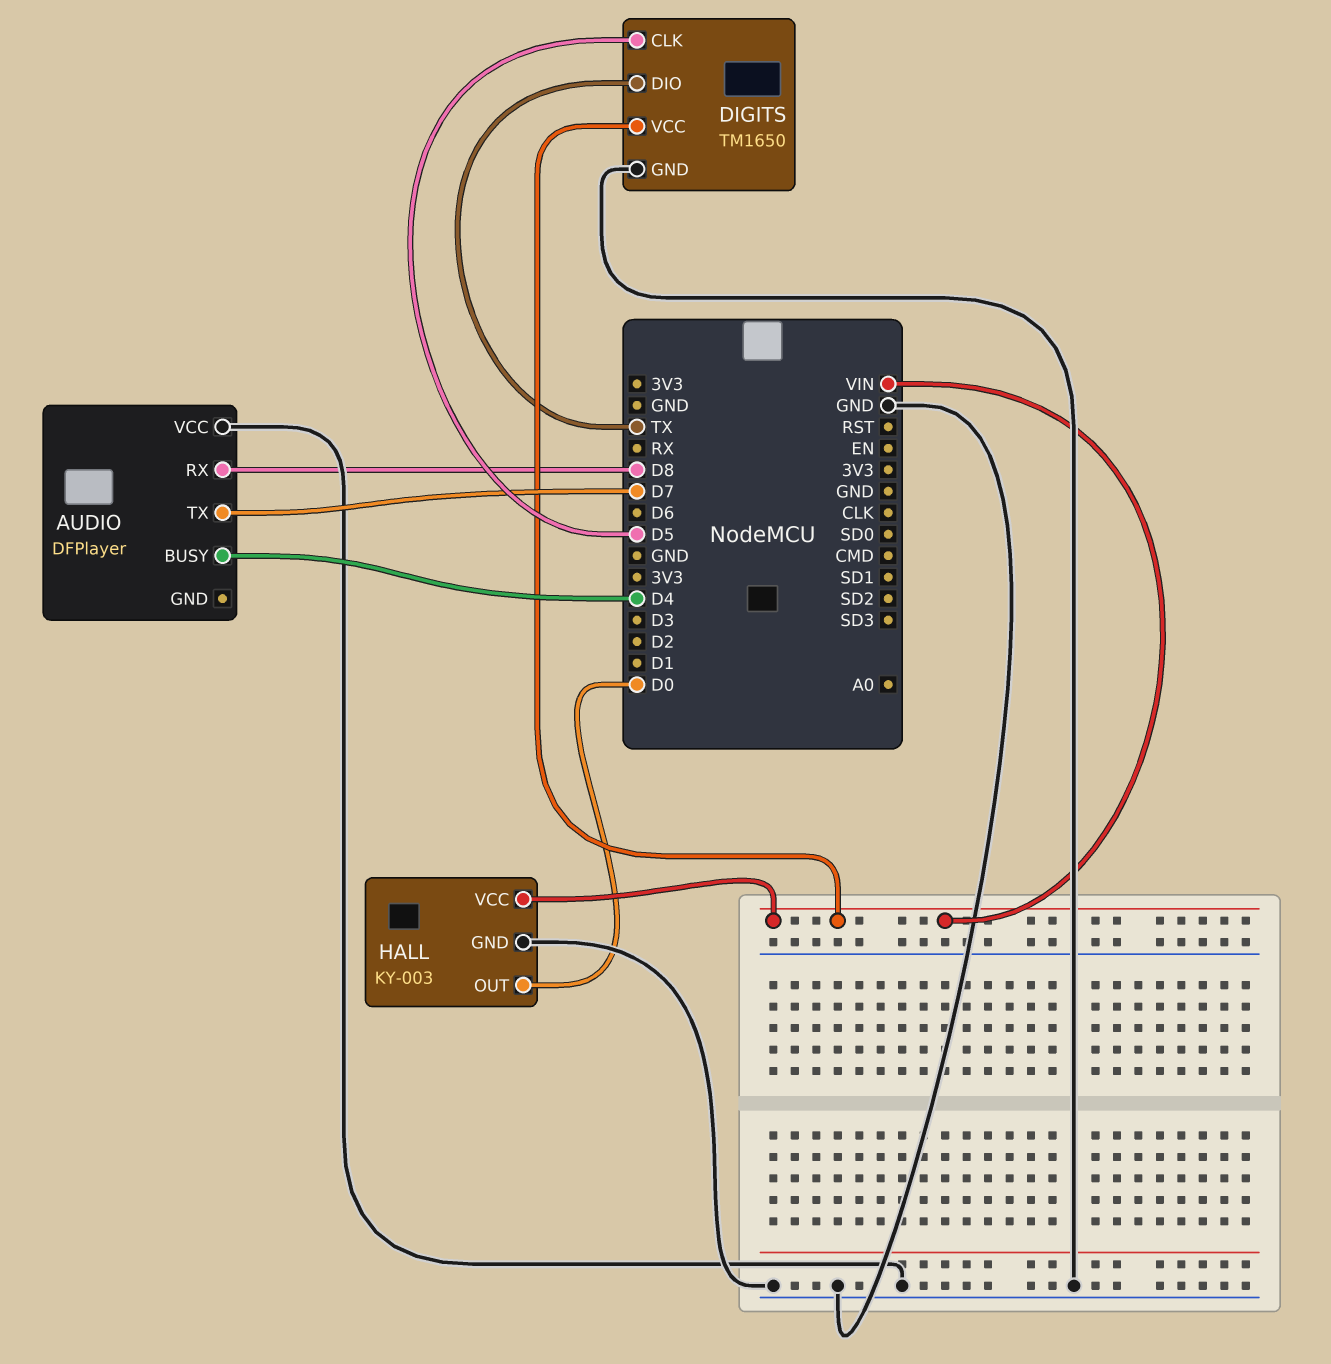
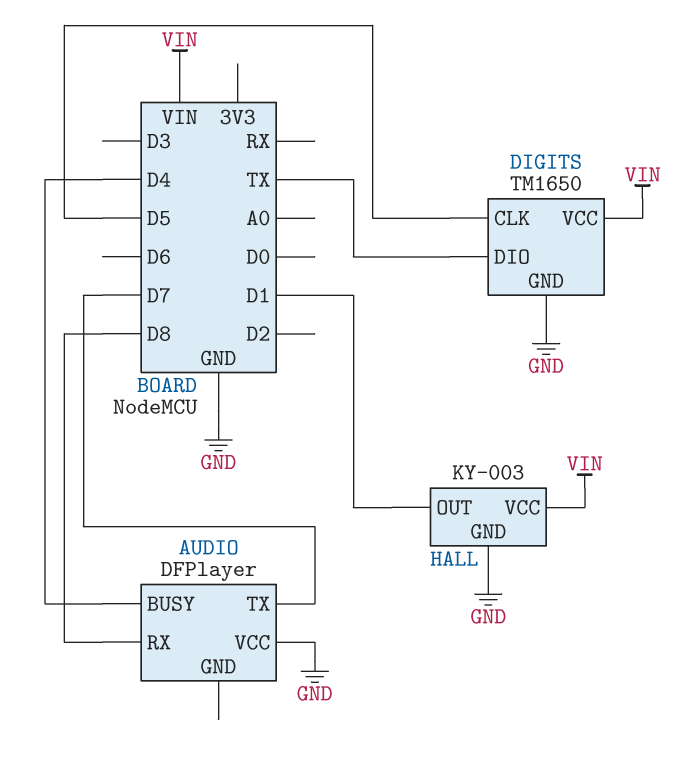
HALL pin OUT: D0 -> D1

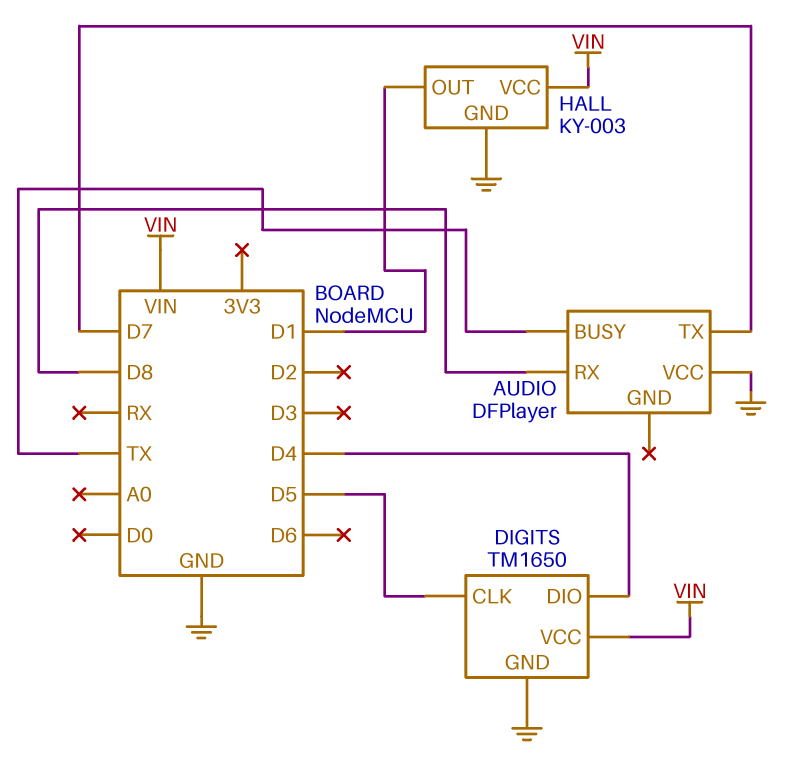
AUDIO pin BUSY: D4 -> TX
DIGITS pin DIO: TX -> D4

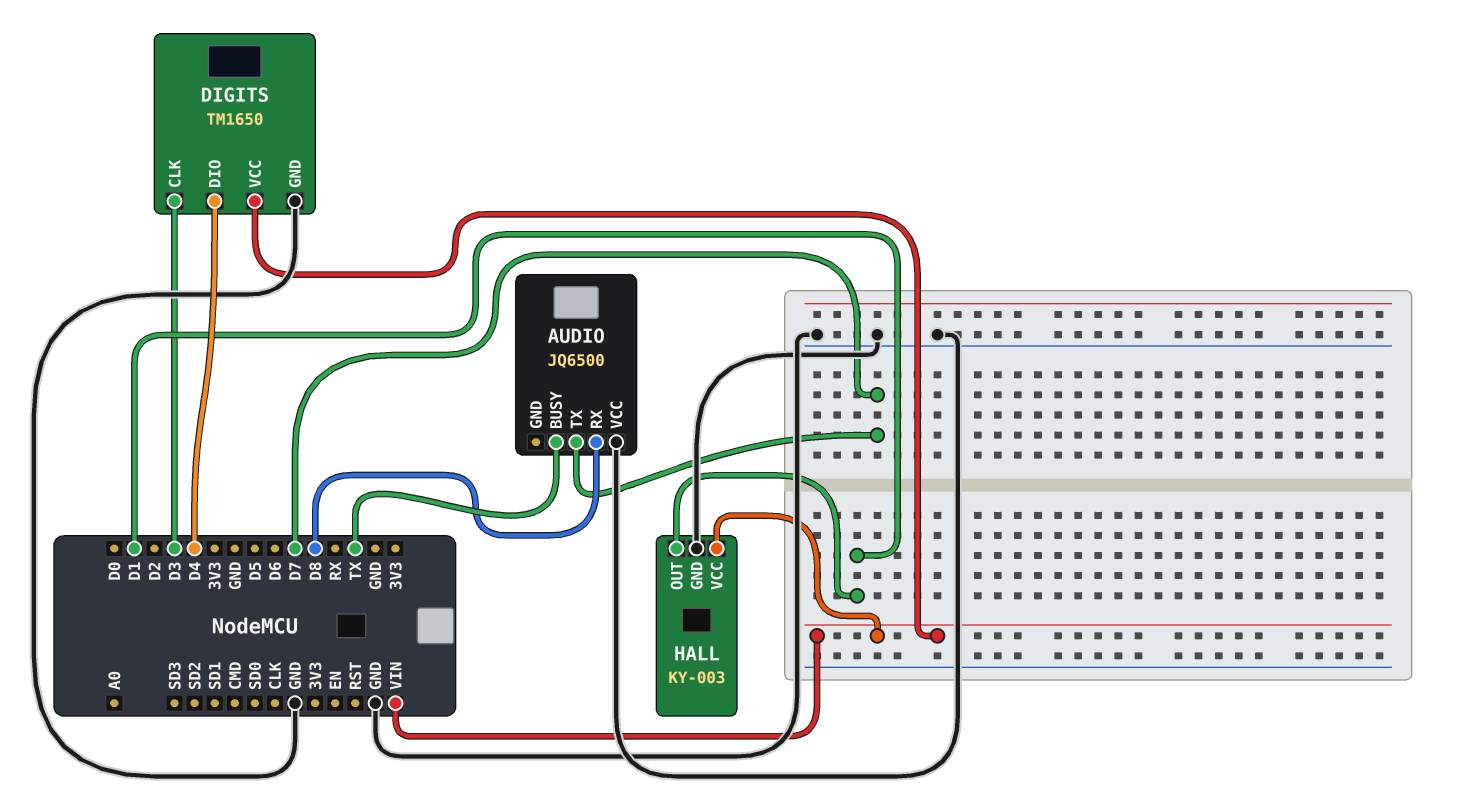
AUDIO: DFPlayer -> JQ6500
DIGITS pin CLK: D5 -> D3

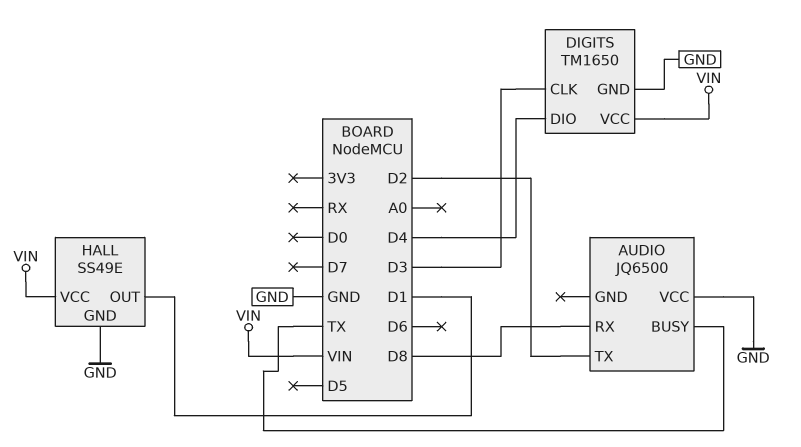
AUDIO pin TX: D7 -> D2
HALL: KY-003 -> SS49E

